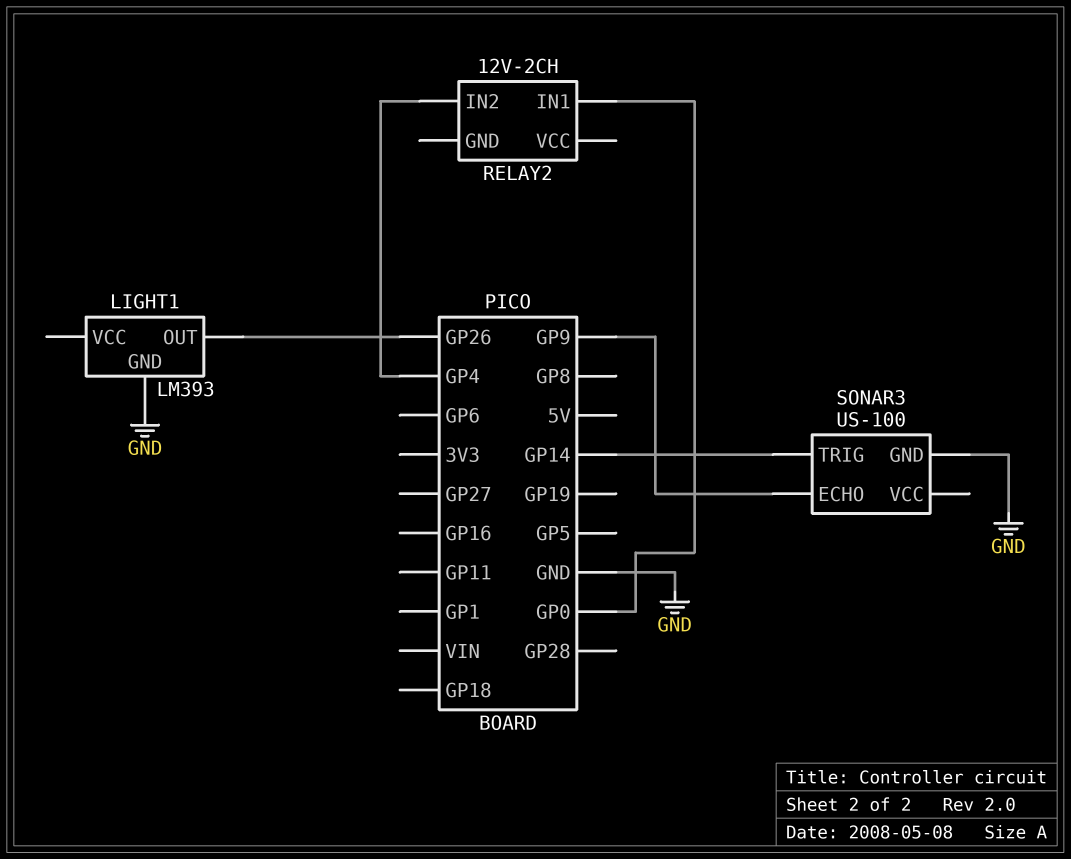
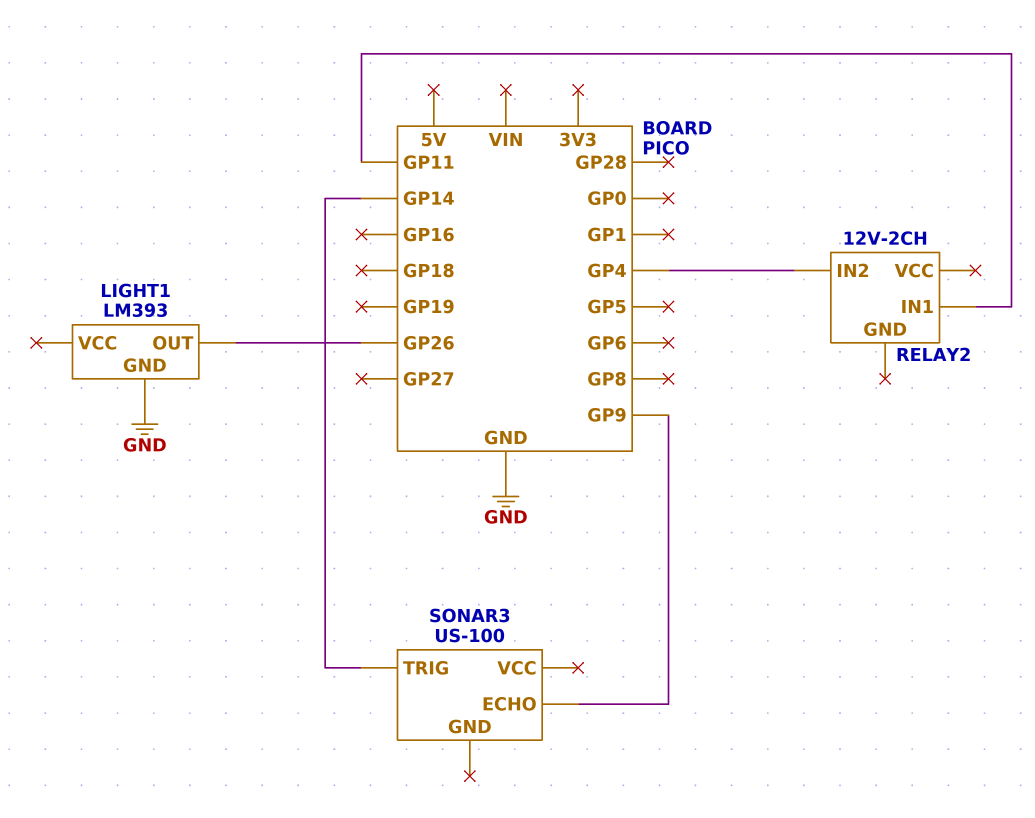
RELAY2 pin IN1: GP0 -> GP11
SONAR3 pin GND: GND -> none

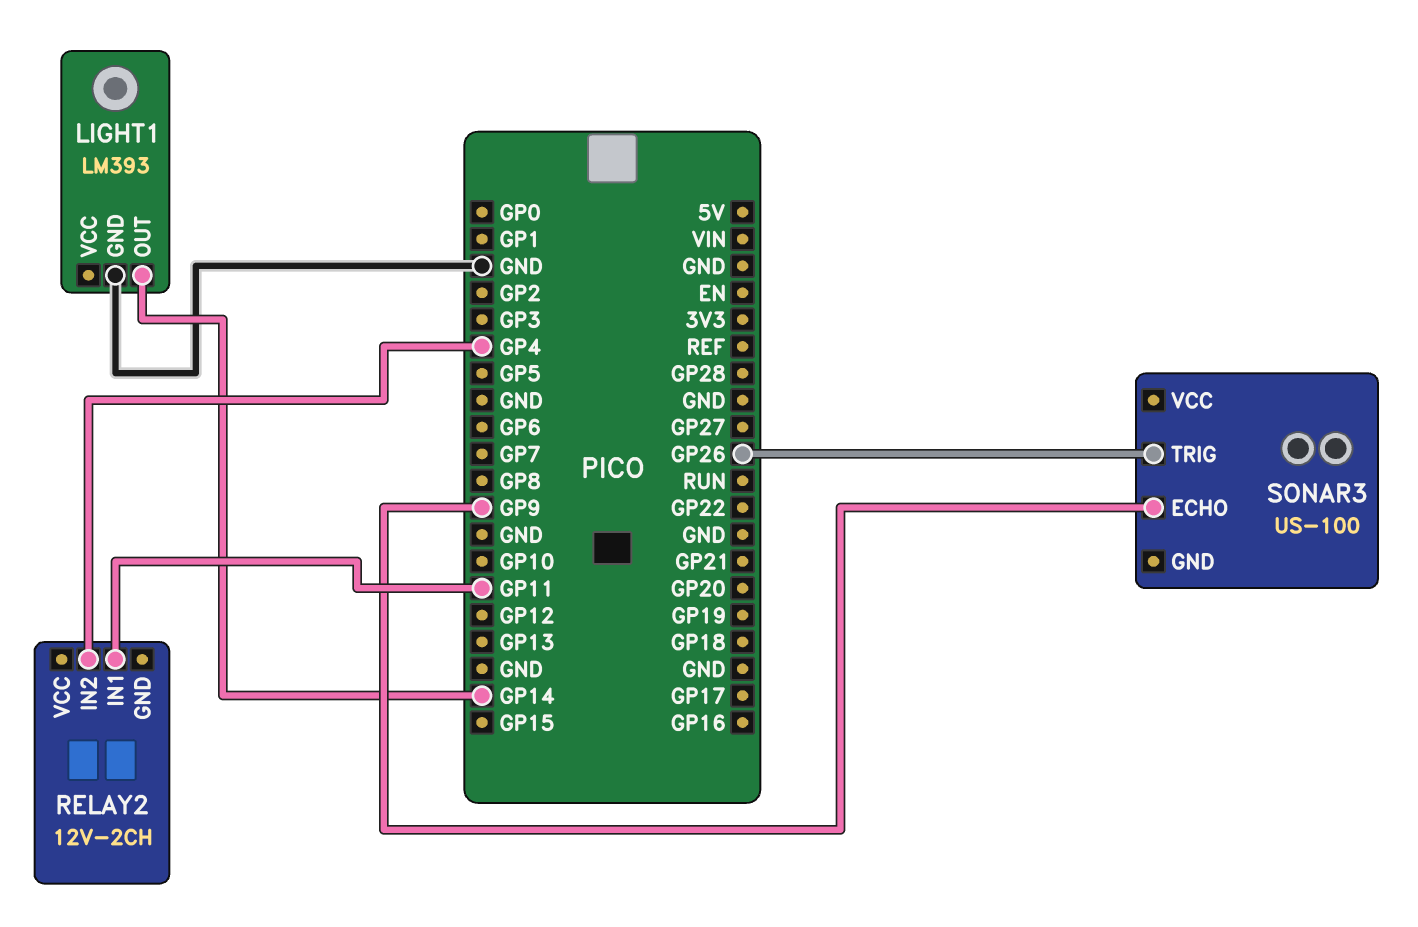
LIGHT1 pin OUT: GP26 -> GP14
SONAR3 pin TRIG: GP14 -> GP26

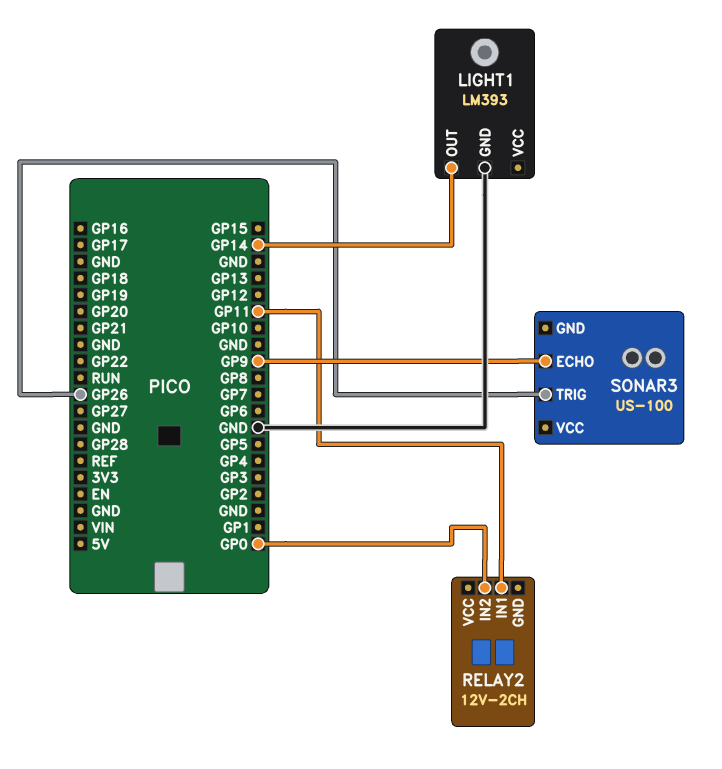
RELAY2 pin IN2: GP4 -> GP0

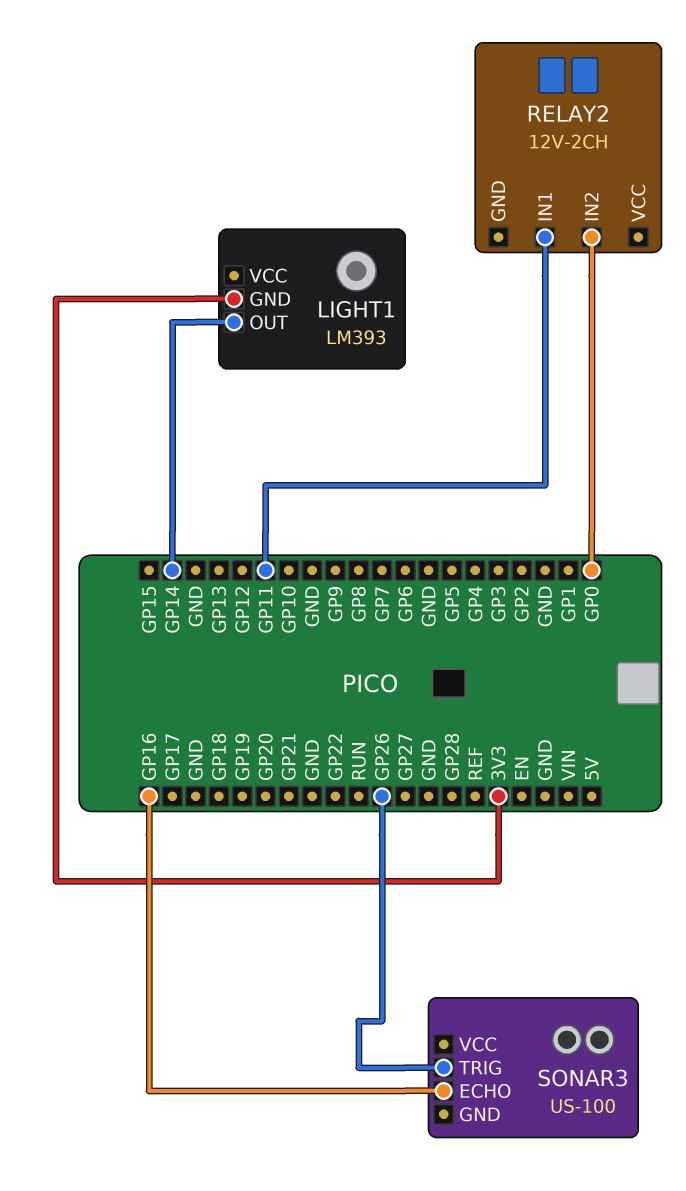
LIGHT1 pin GND: GND -> 3V3
SONAR3 pin ECHO: GP9 -> GP16

